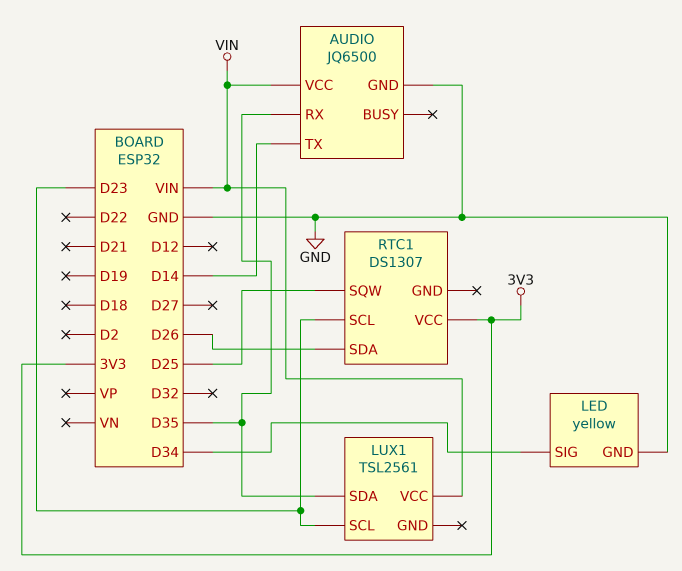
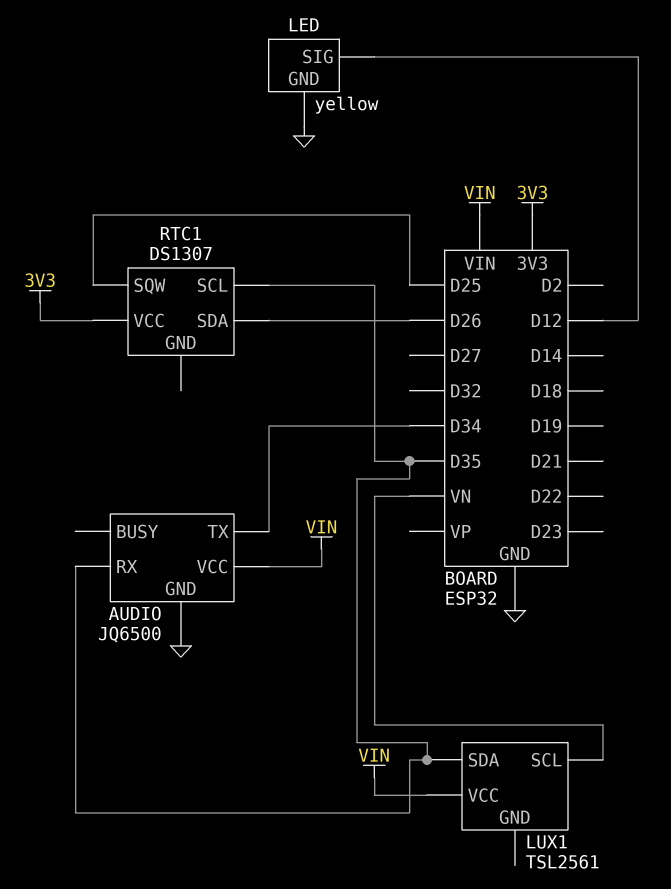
AUDIO pin TX: D14 -> D34
LED pin SIG: D34 -> D12
LUX1 pin SCL: D23 -> VN
RTC1 pin SCL: D23 -> D35

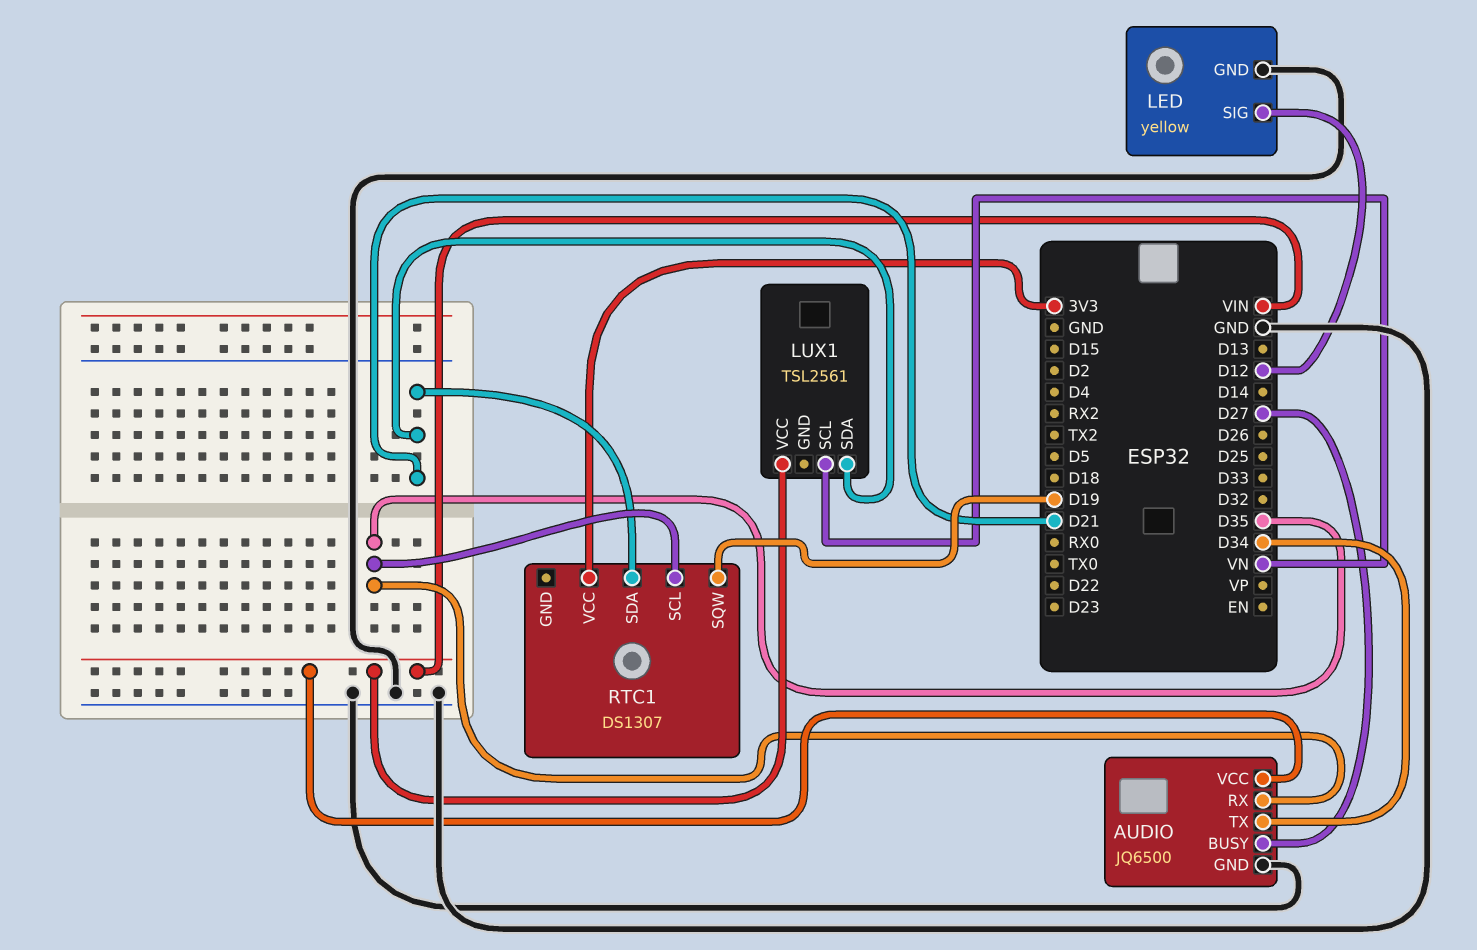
AUDIO pin BUSY: none -> D27
LUX1 pin SDA: D35 -> D21
RTC1 pin SDA: D26 -> D21
RTC1 pin SQW: D25 -> D19

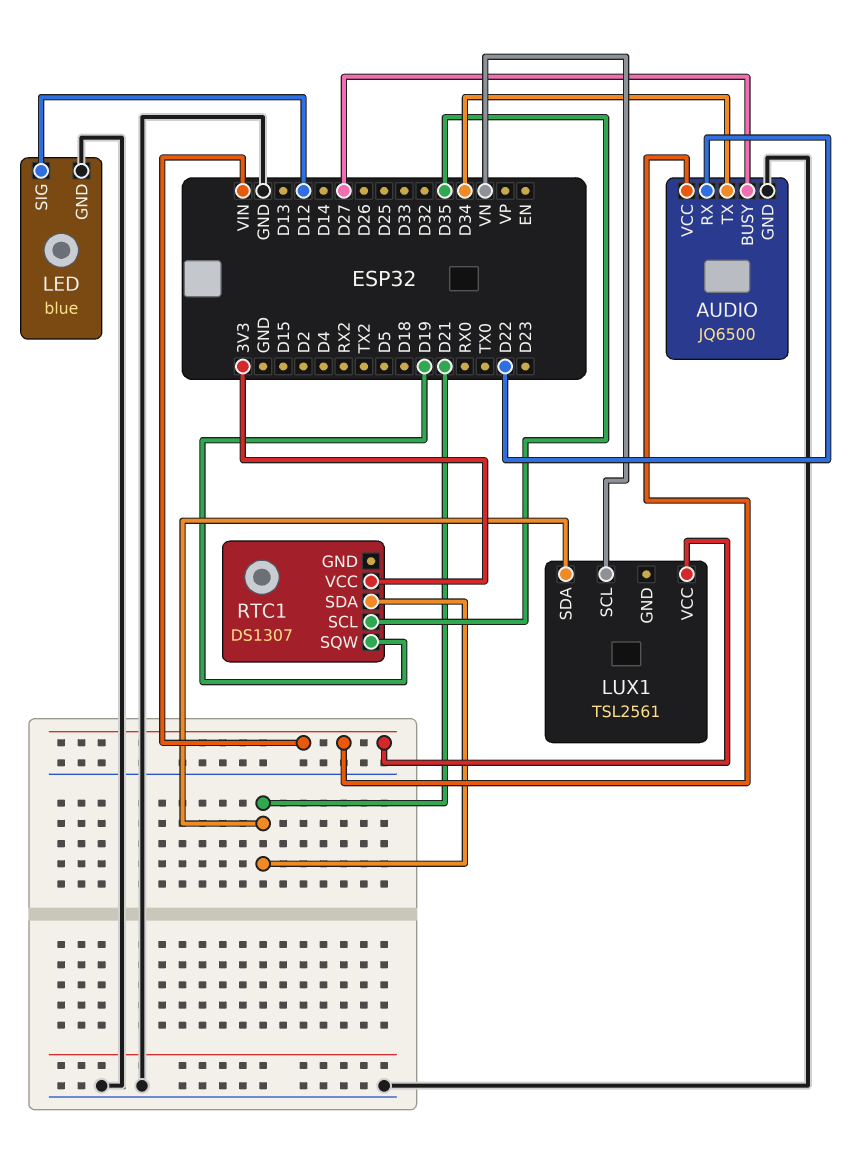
AUDIO pin RX: D35 -> D22
LED: yellow -> blue

